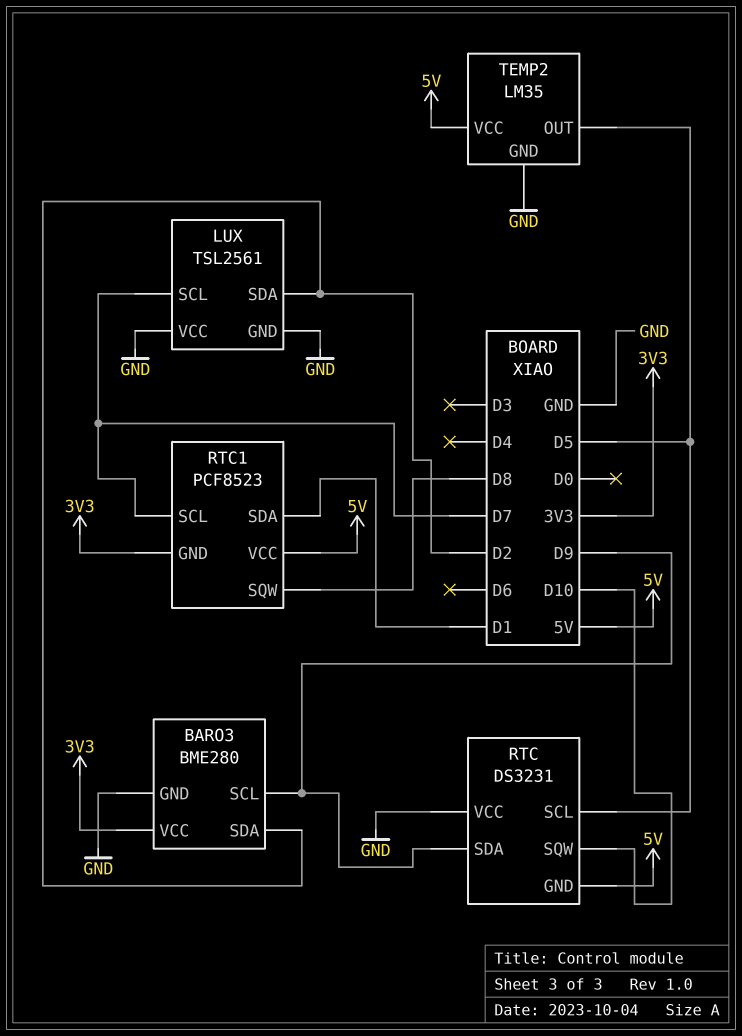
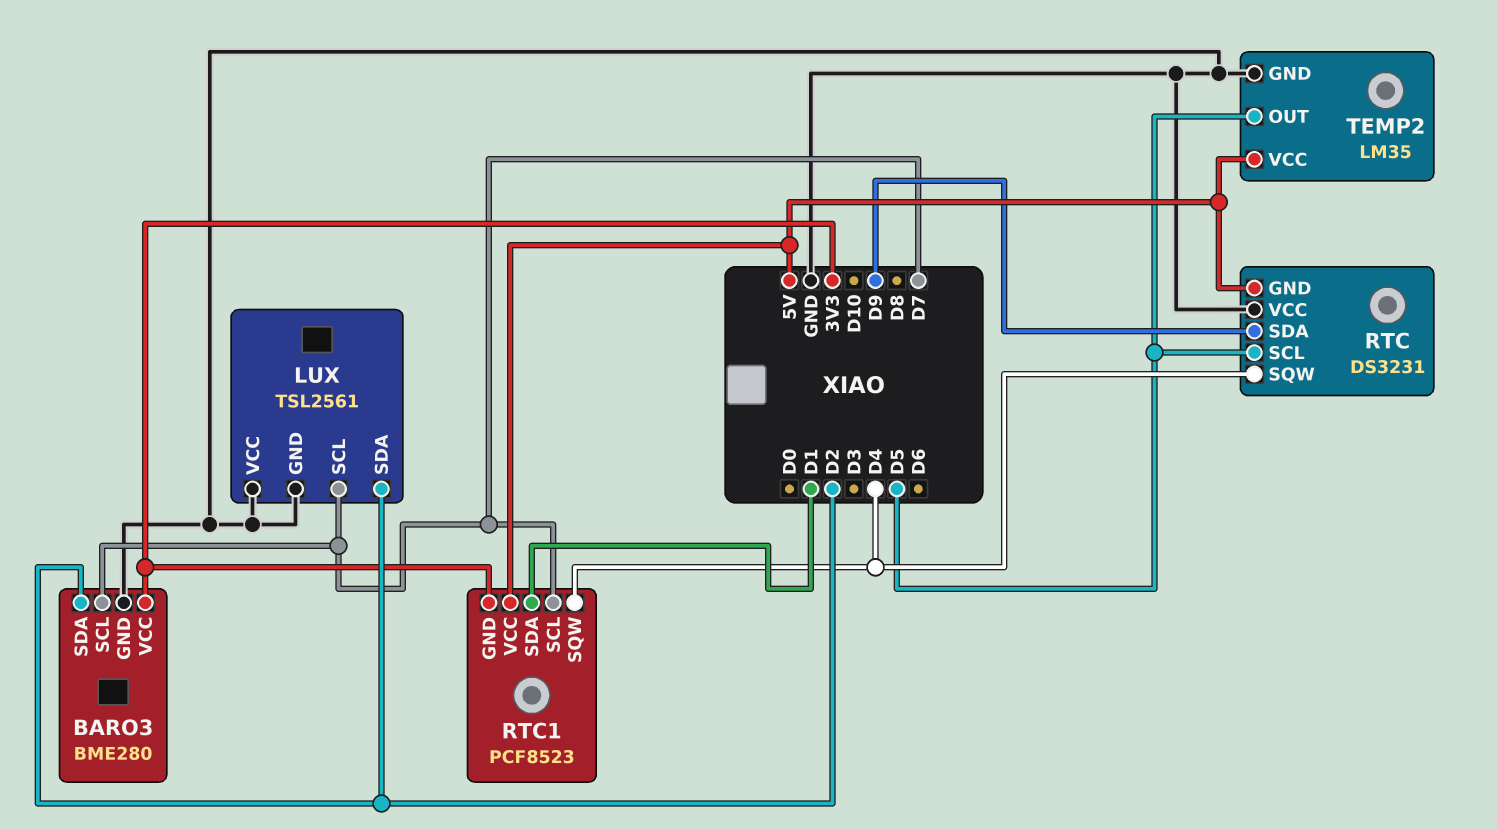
BARO3 pin SCL: D9 -> D7
RTC pin SQW: D10 -> D4
RTC1 pin SQW: D8 -> D4

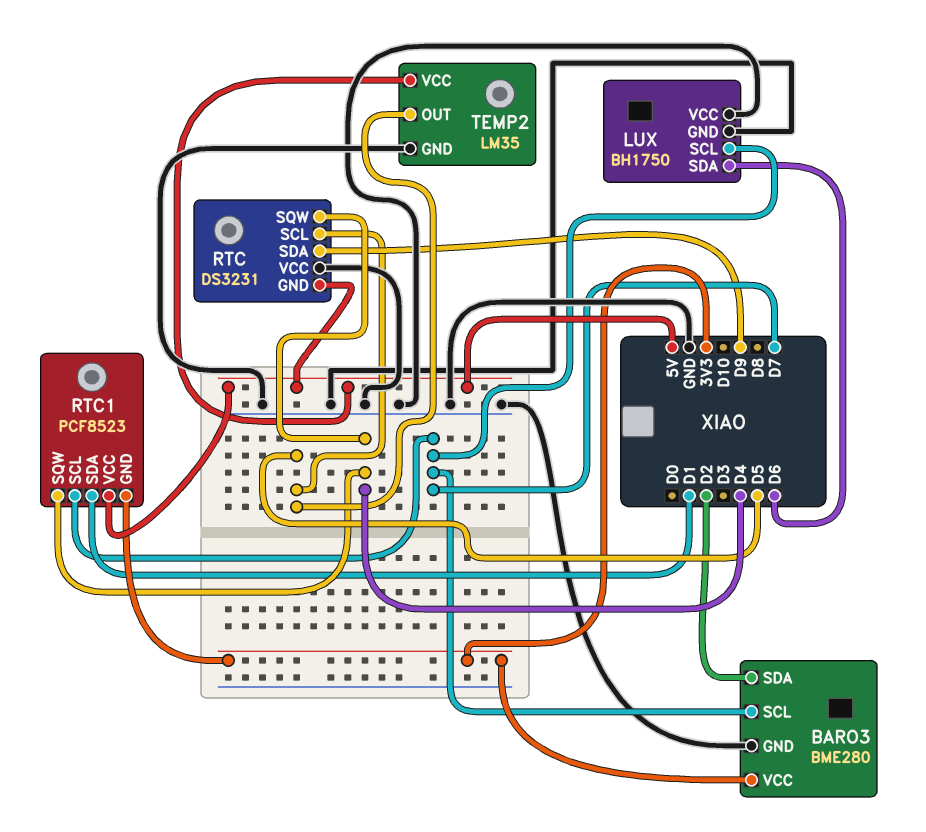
LUX: TSL2561 -> BH1750
LUX pin SDA: D2 -> D6

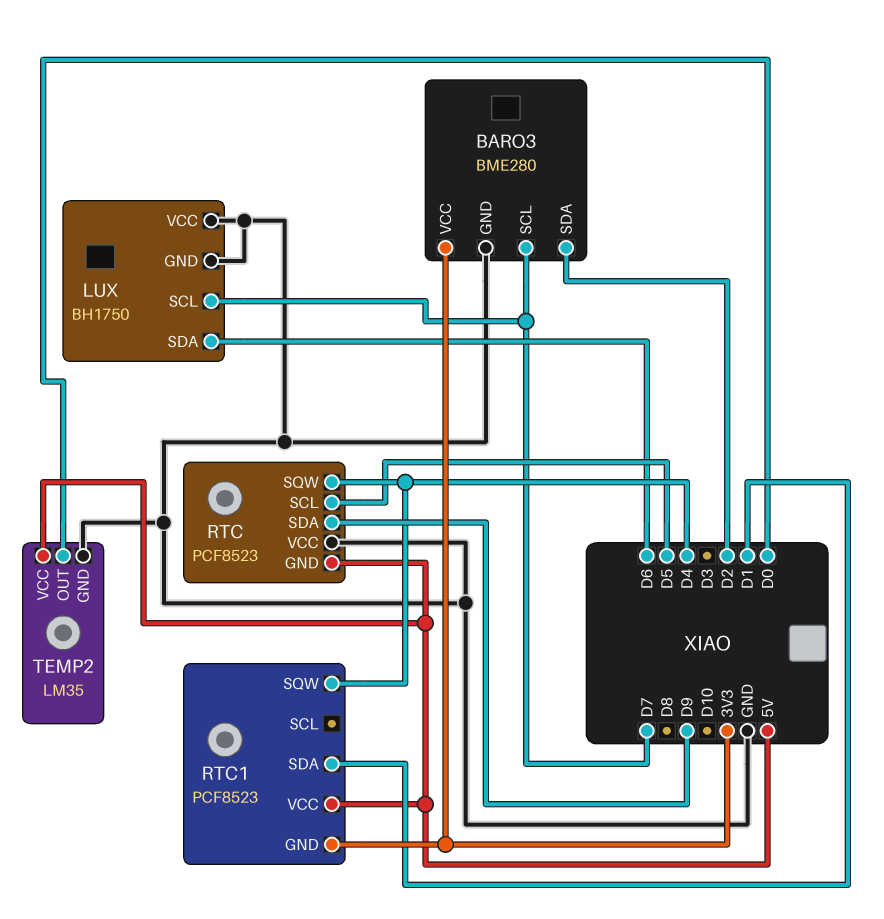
RTC: DS3231 -> PCF8523
RTC1 pin SCL: D7 -> none
TEMP2 pin OUT: D5 -> D0

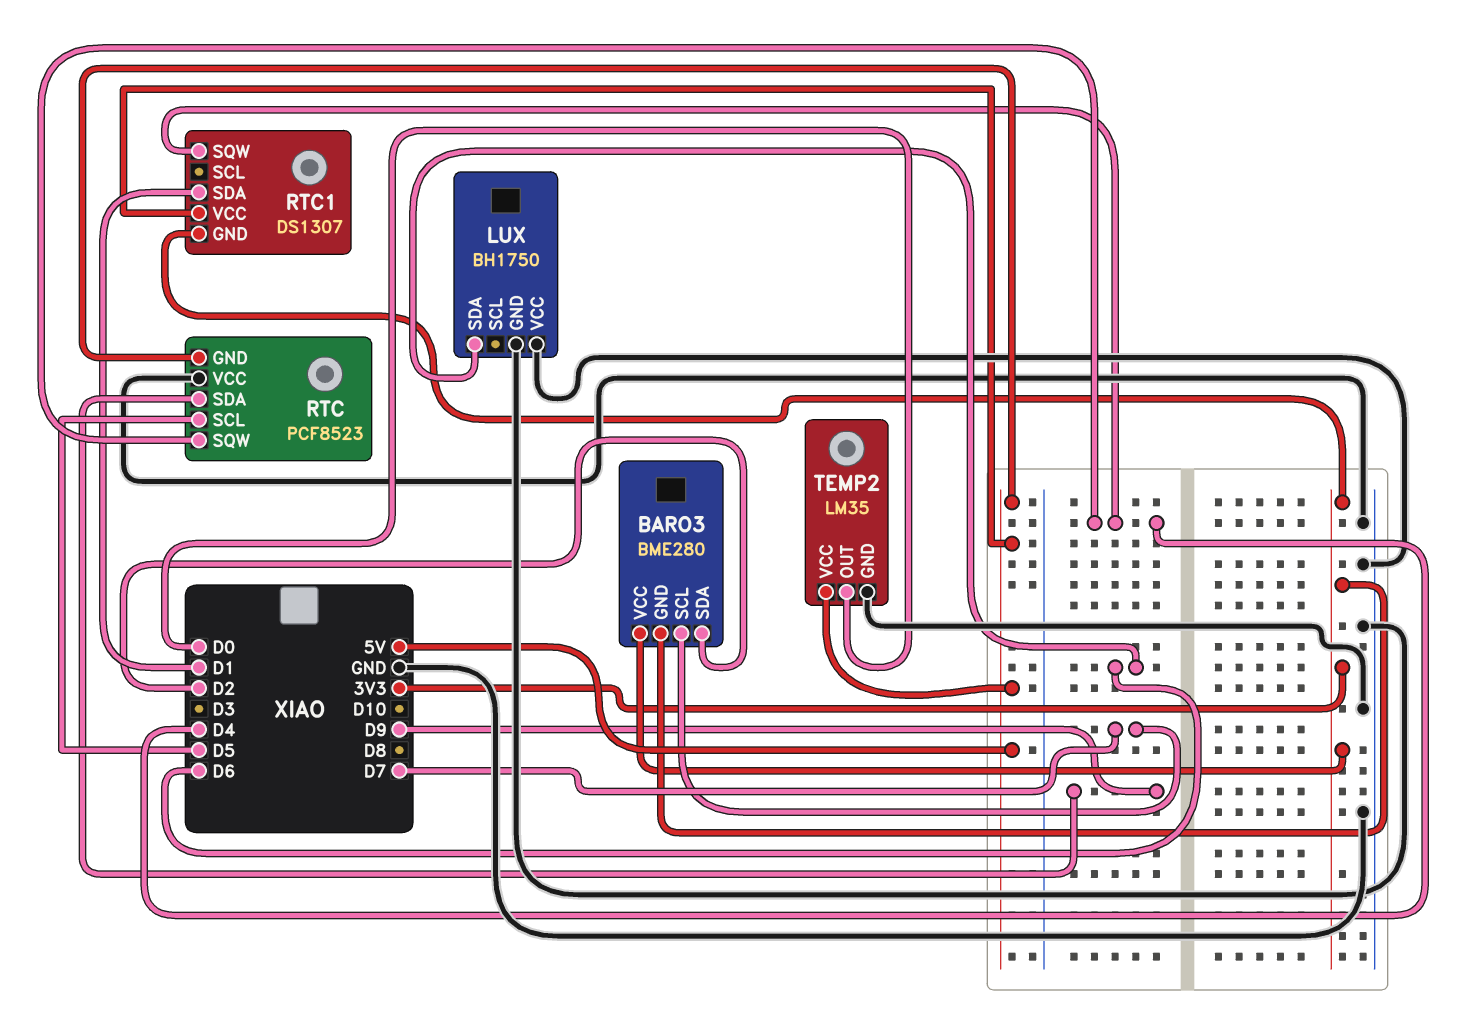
BARO3 pin GND: GND -> 3V3
LUX pin SCL: D7 -> none
RTC1: PCF8523 -> DS1307

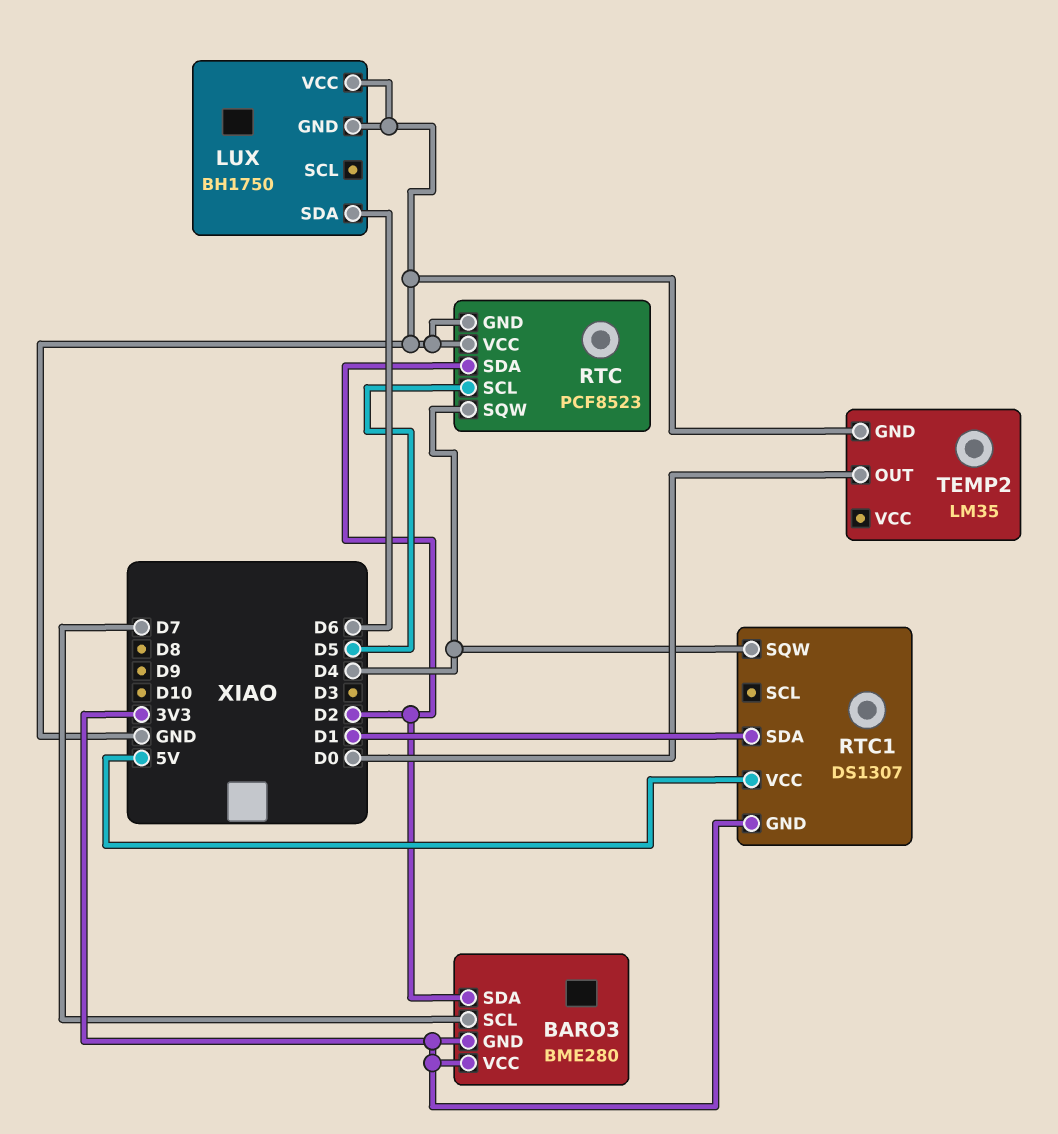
RTC pin GND: 5V -> GND
RTC pin SDA: D9 -> D2
TEMP2 pin VCC: 5V -> none

